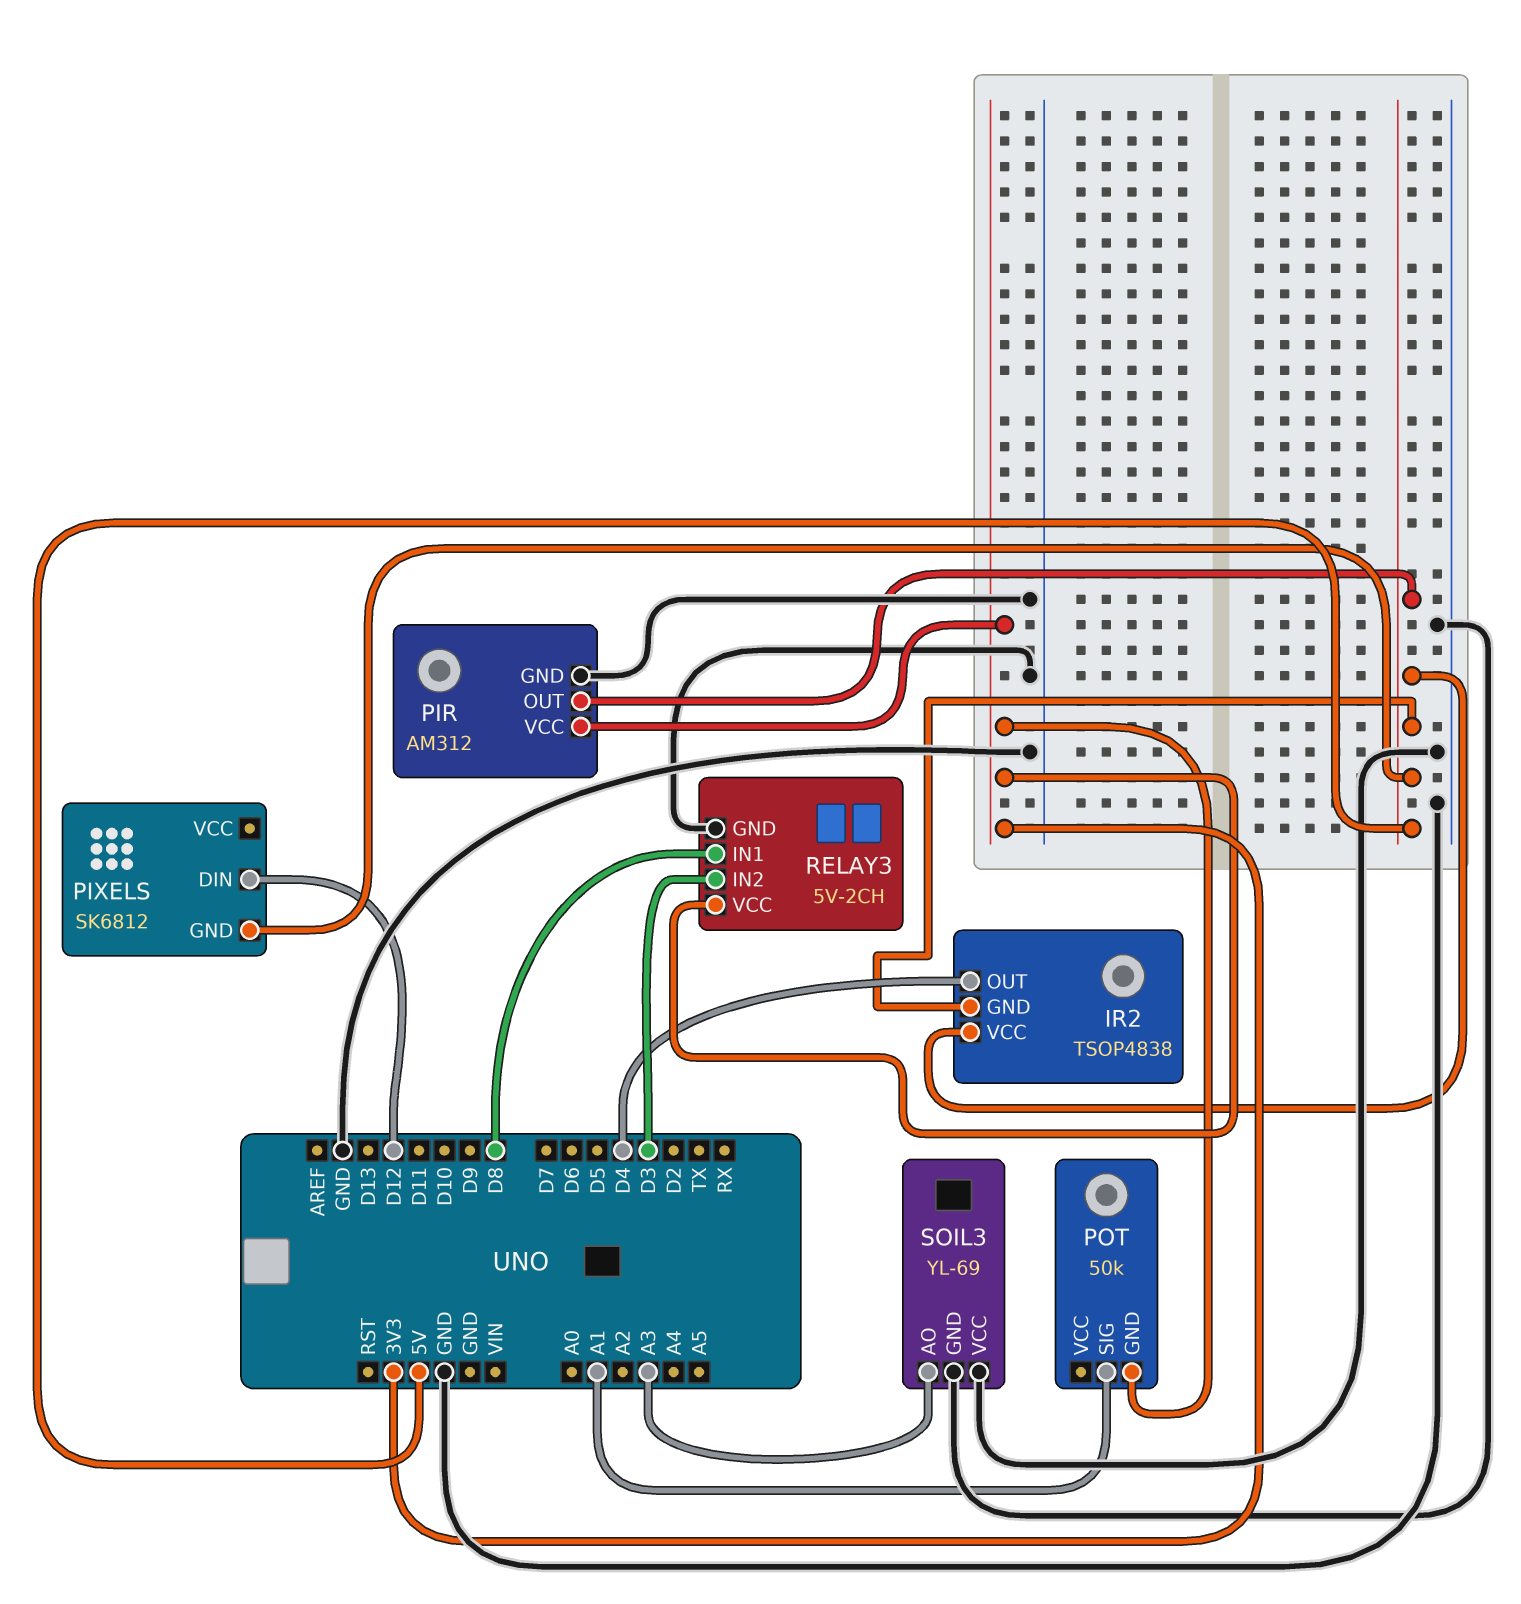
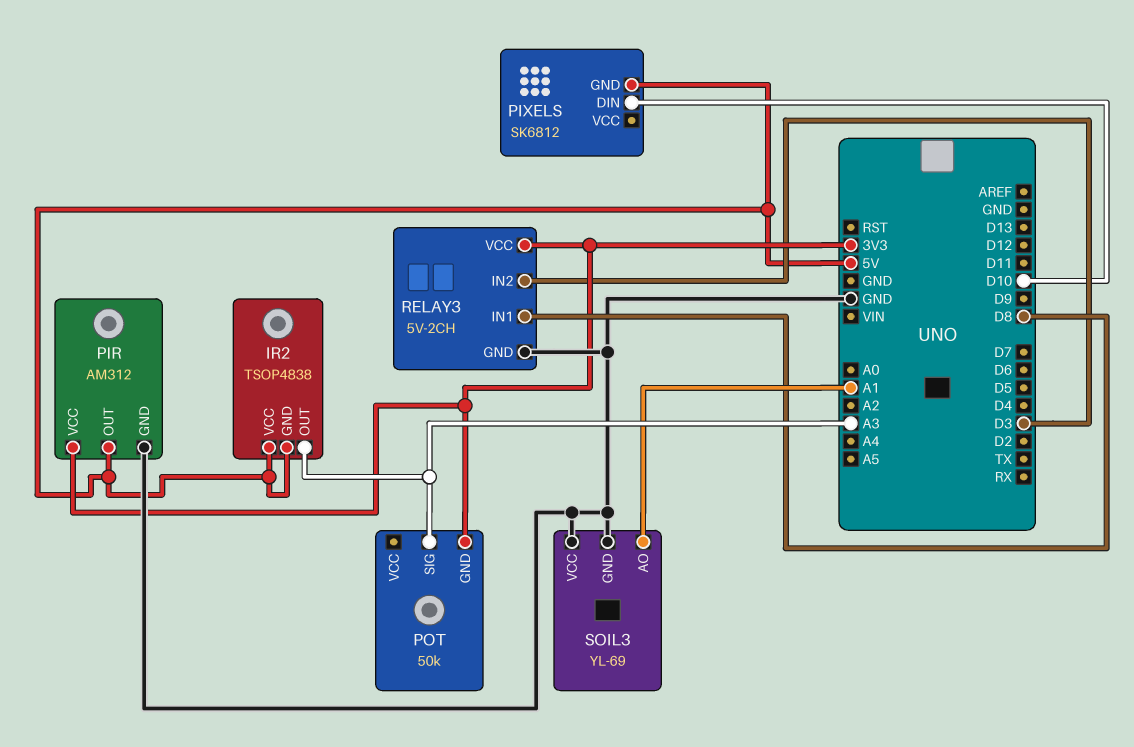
IR2 pin OUT: D4 -> A3
PIXELS pin DIN: D12 -> D10
POT pin SIG: A1 -> A3
SOIL3 pin AO: A3 -> A1

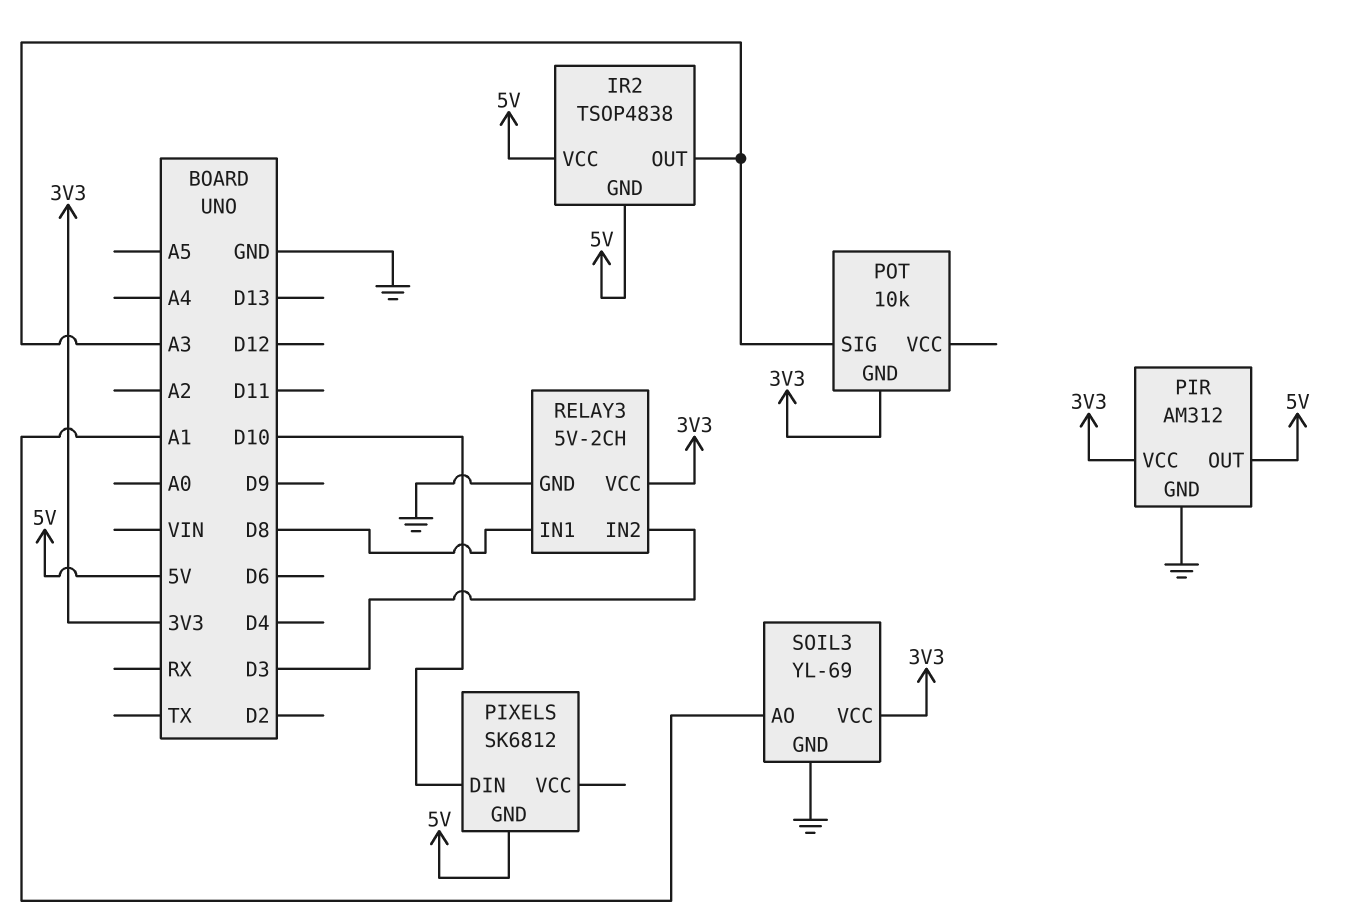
POT: 50k -> 10k
SOIL3 pin VCC: GND -> 3V3

